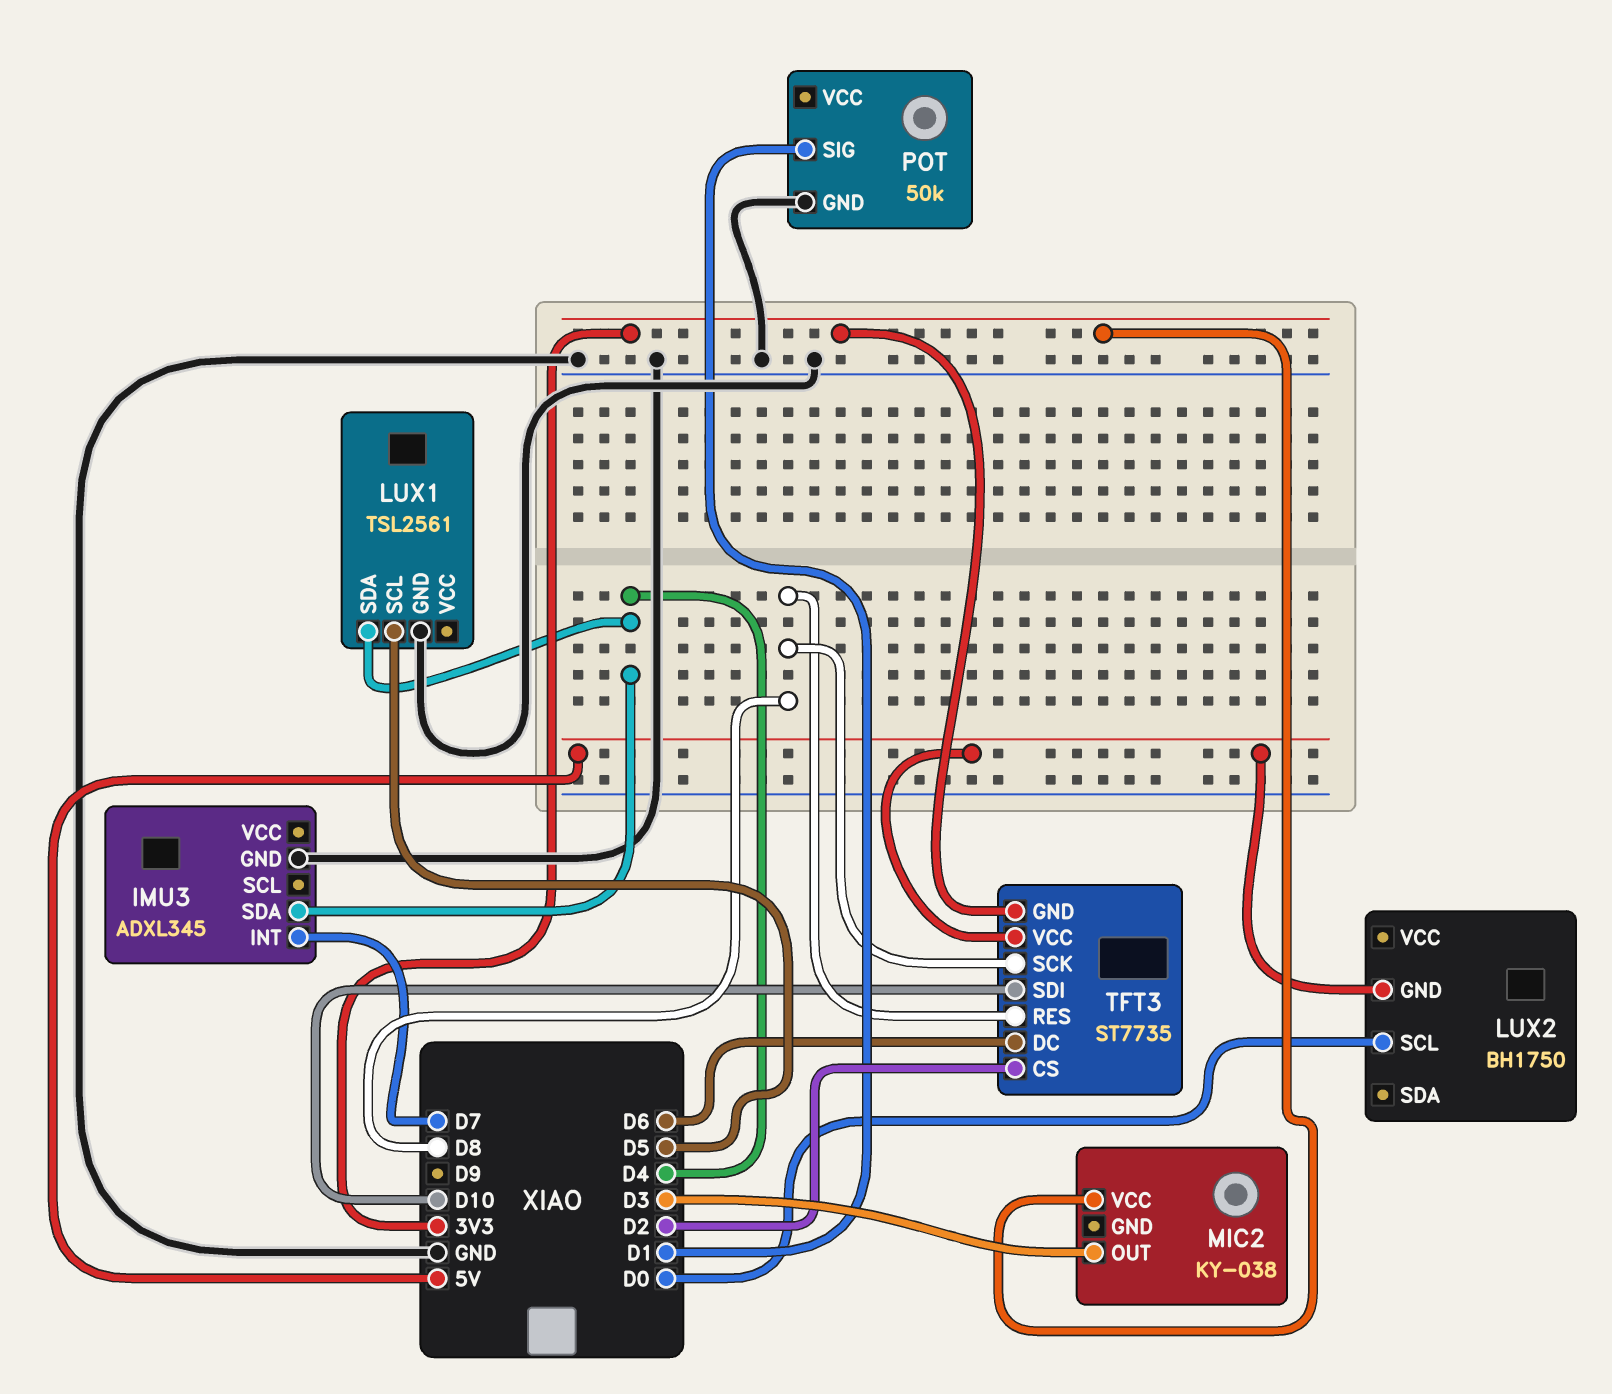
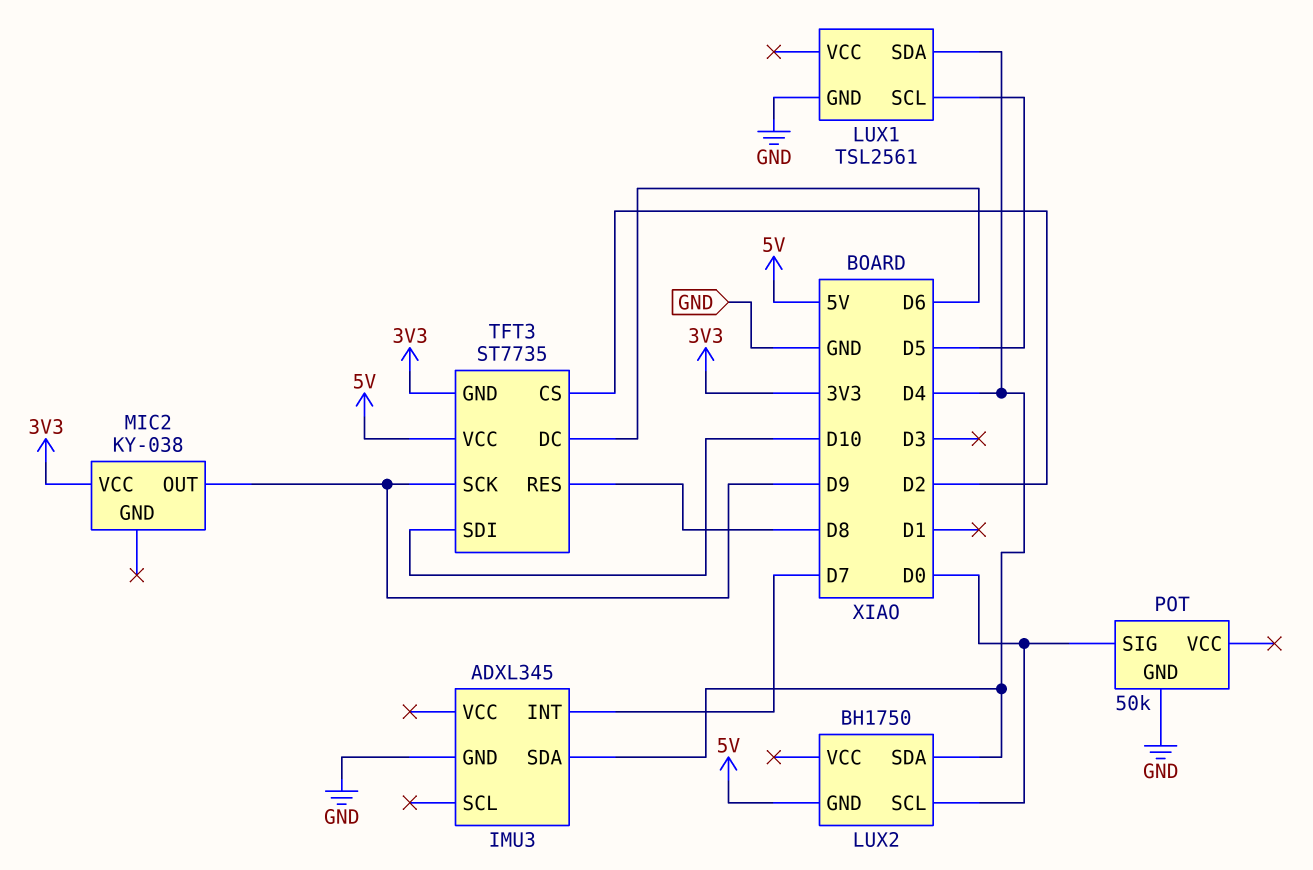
LUX2 pin SDA: none -> D4
MIC2 pin OUT: D3 -> D9
POT pin SIG: D1 -> D0
TFT3 pin SCK: D8 -> D9

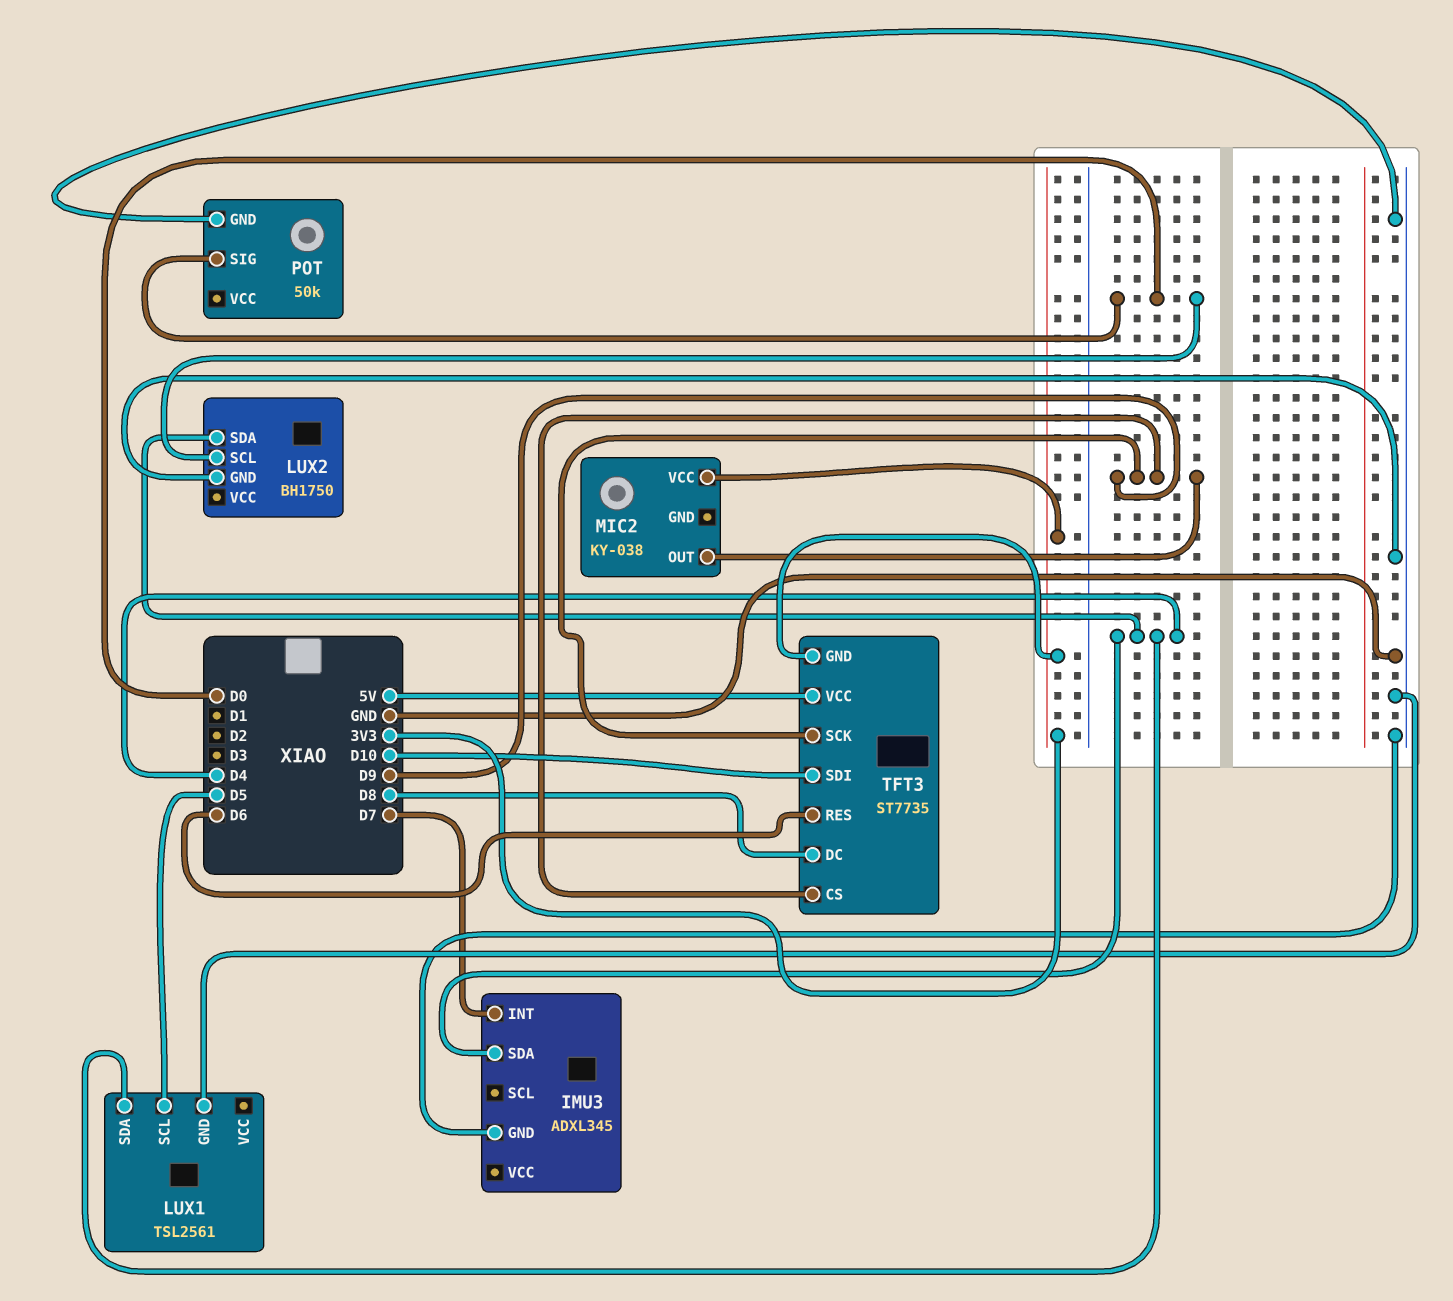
LUX2 pin GND: 5V -> GND
TFT3 pin CS: D2 -> D9
TFT3 pin DC: D6 -> D8
TFT3 pin RES: D8 -> D6

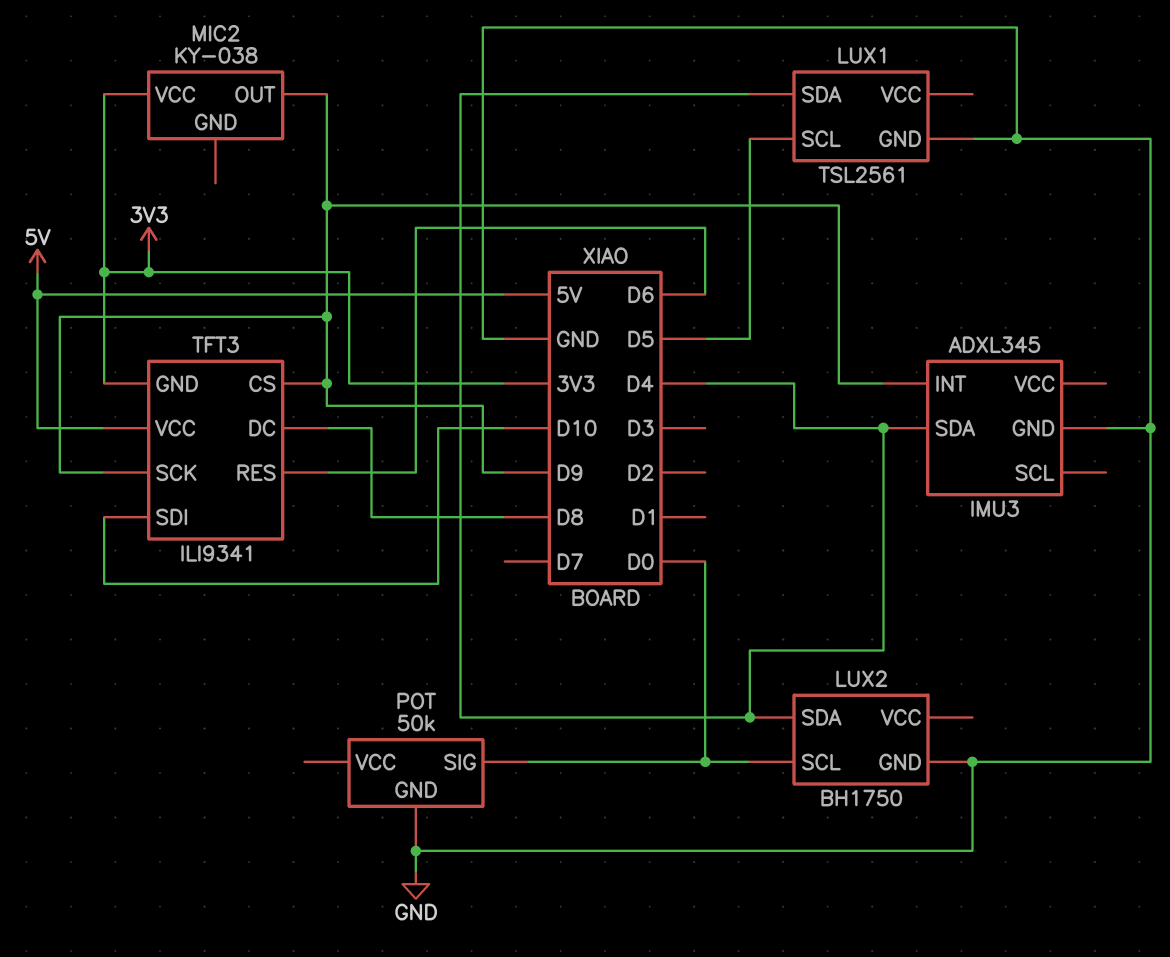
IMU3 pin INT: D7 -> D9
TFT3: ST7735 -> ILI9341

